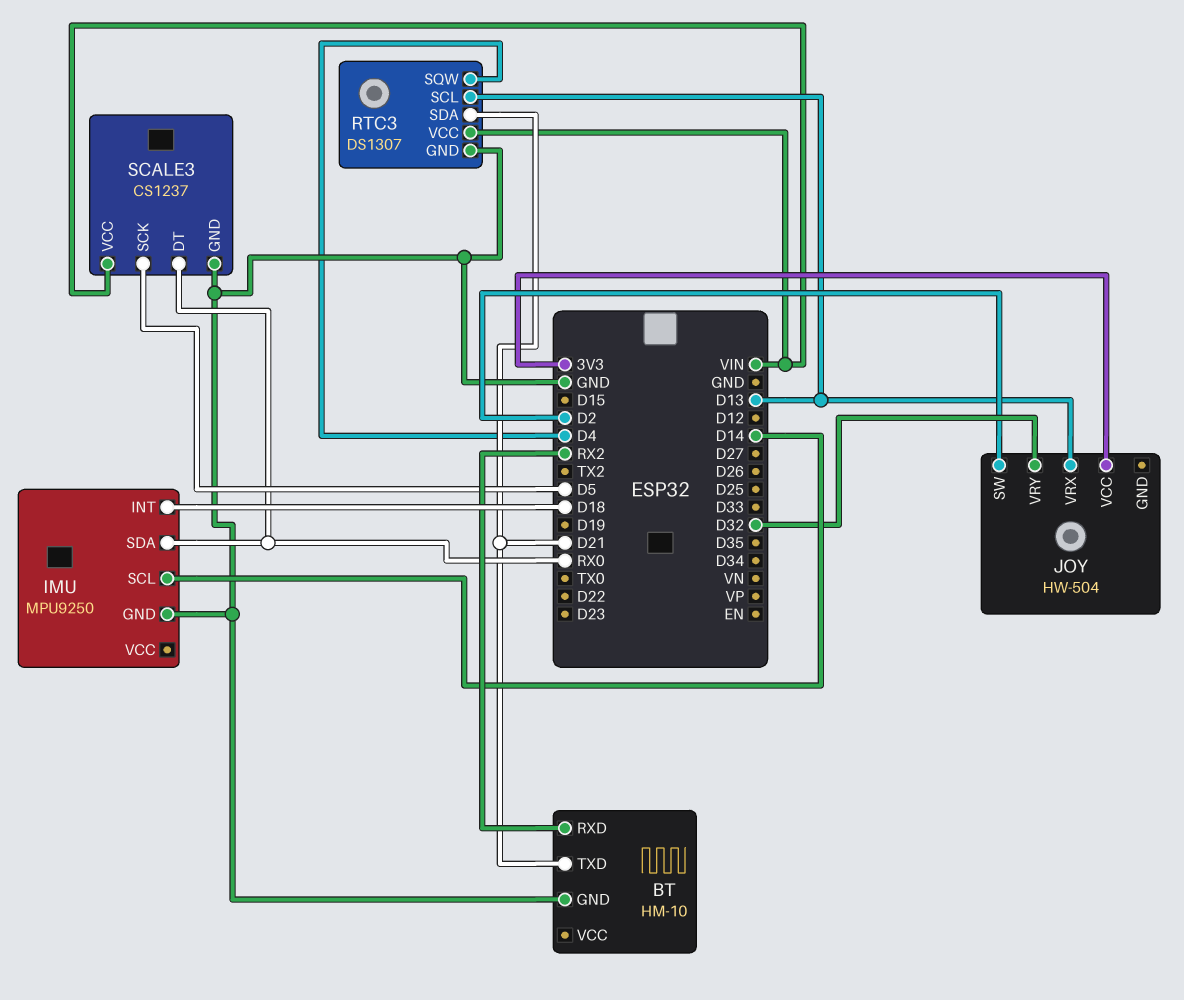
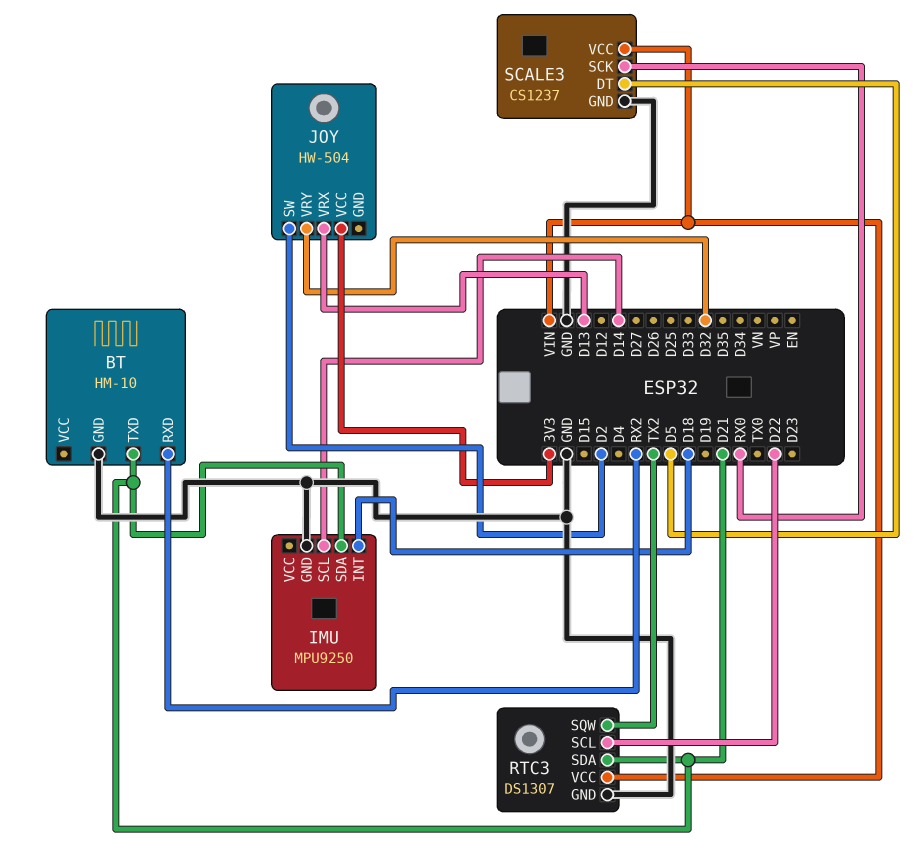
IMU pin SDA: RX0 -> D21
RTC3 pin SCL: D13 -> D22
RTC3 pin SQW: D4 -> TX2
SCALE3 pin DT: RX0 -> D5
SCALE3 pin SCK: D5 -> RX0

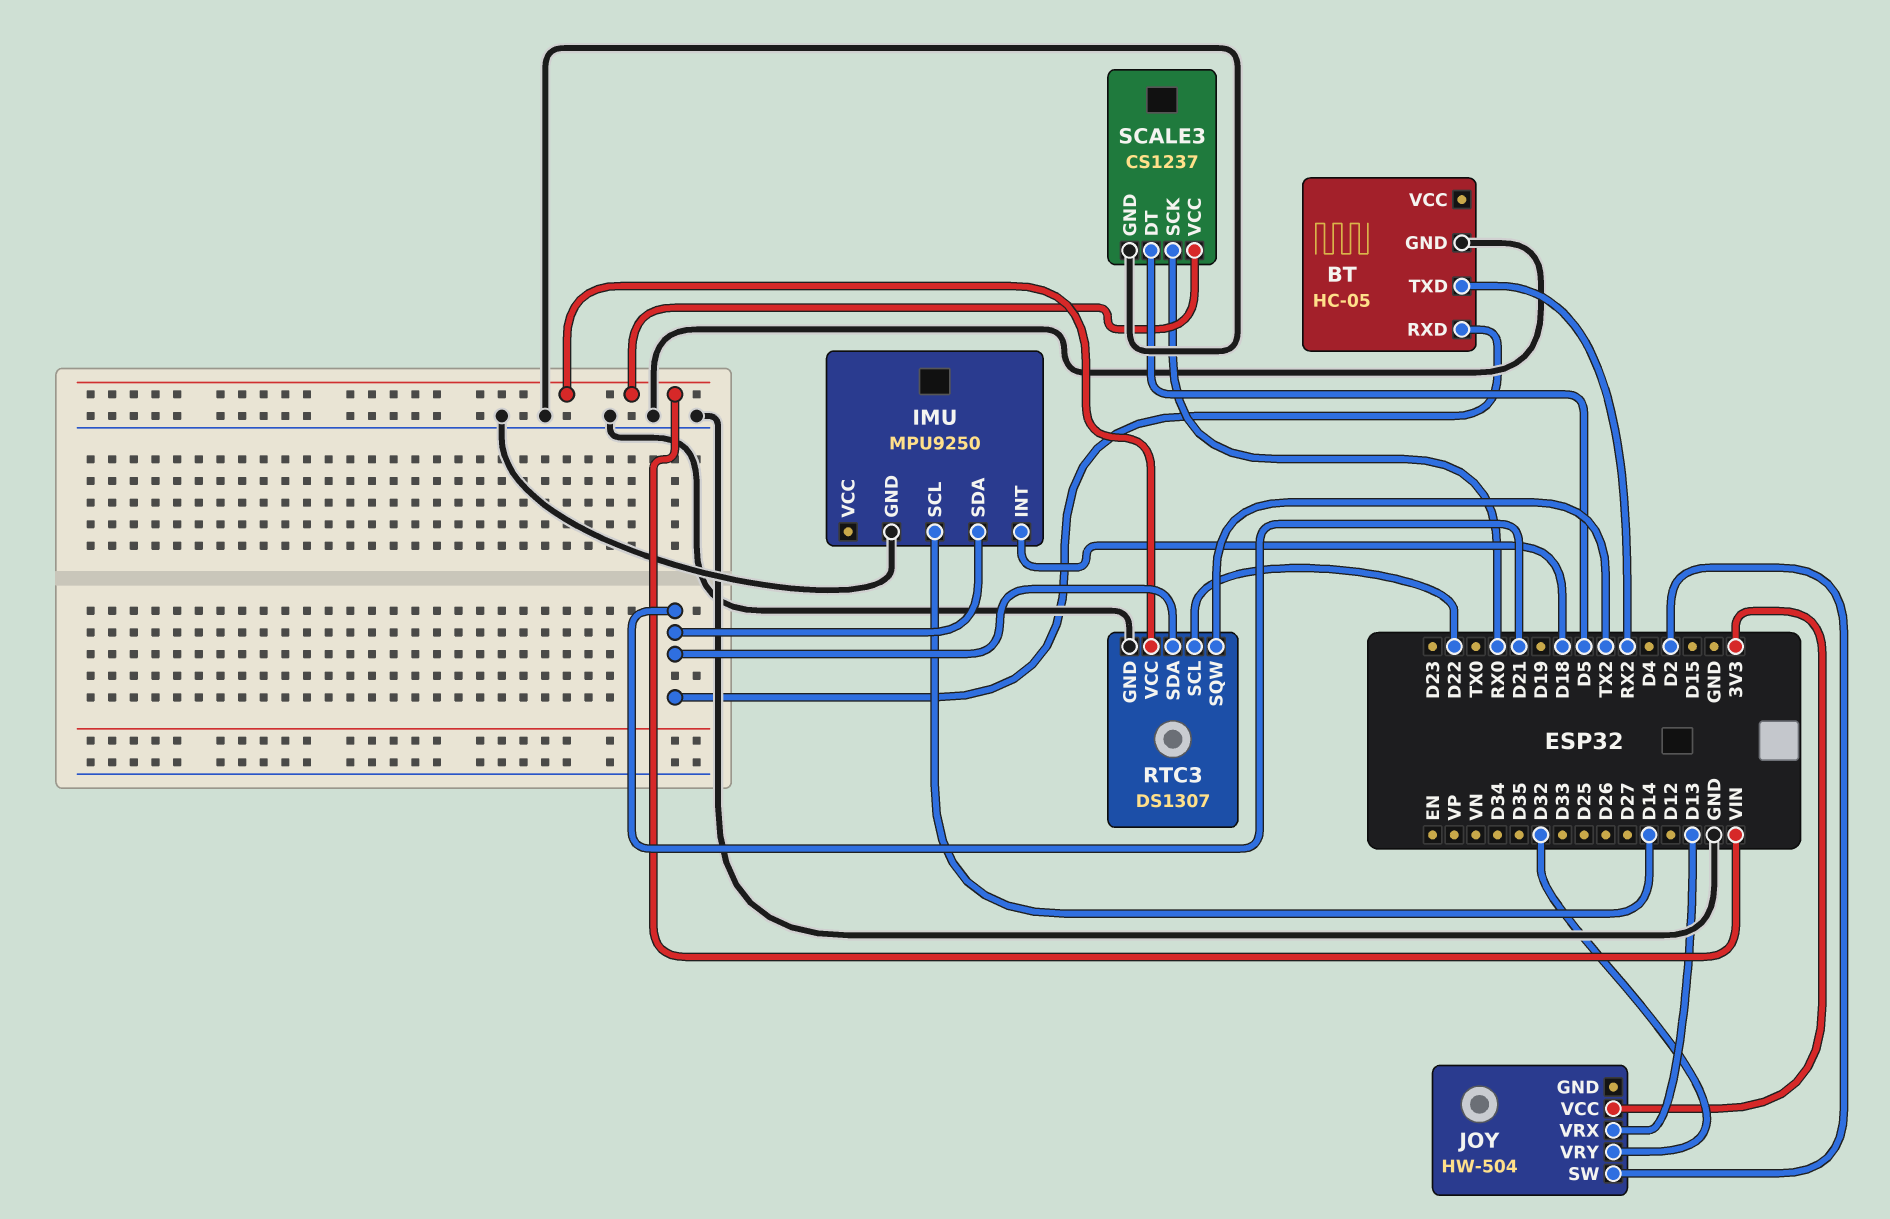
BT: HM-10 -> HC-05
BT pin RXD: RX2 -> D21
BT pin TXD: D21 -> RX2

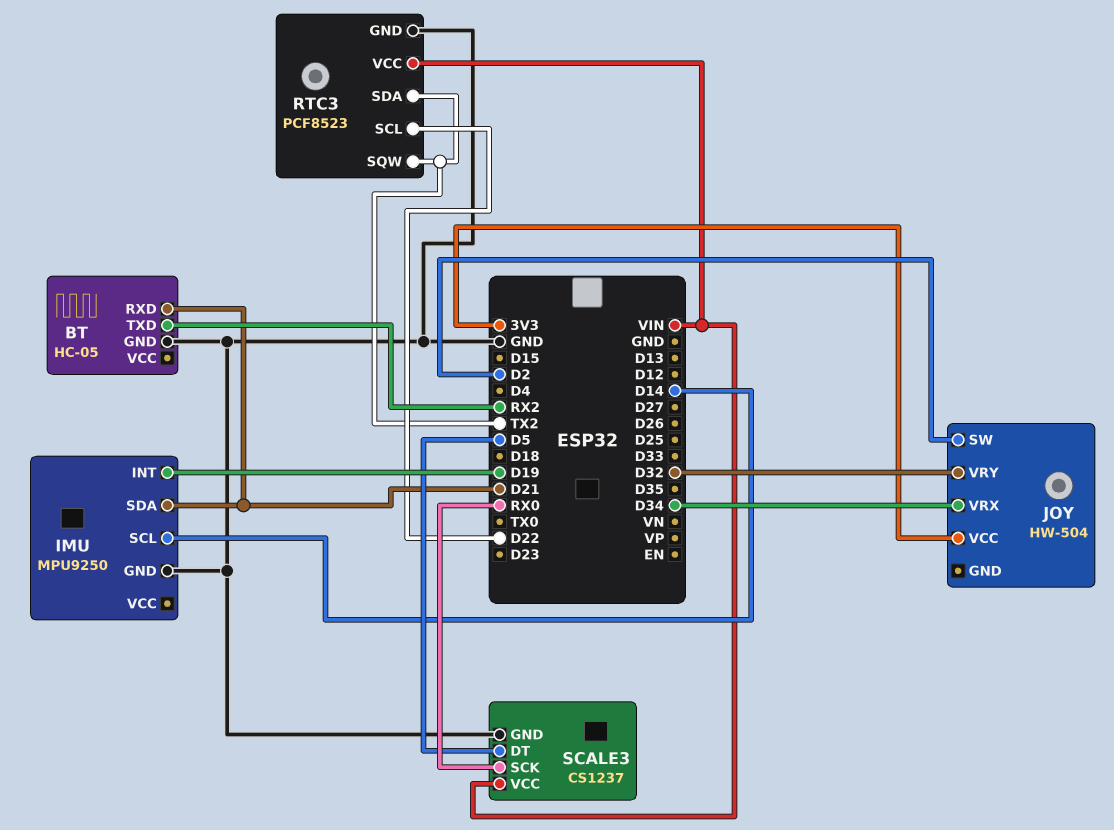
IMU pin INT: D18 -> D19
JOY pin VRX: D13 -> D34
RTC3: DS1307 -> PCF8523
RTC3 pin SDA: D21 -> TX2

